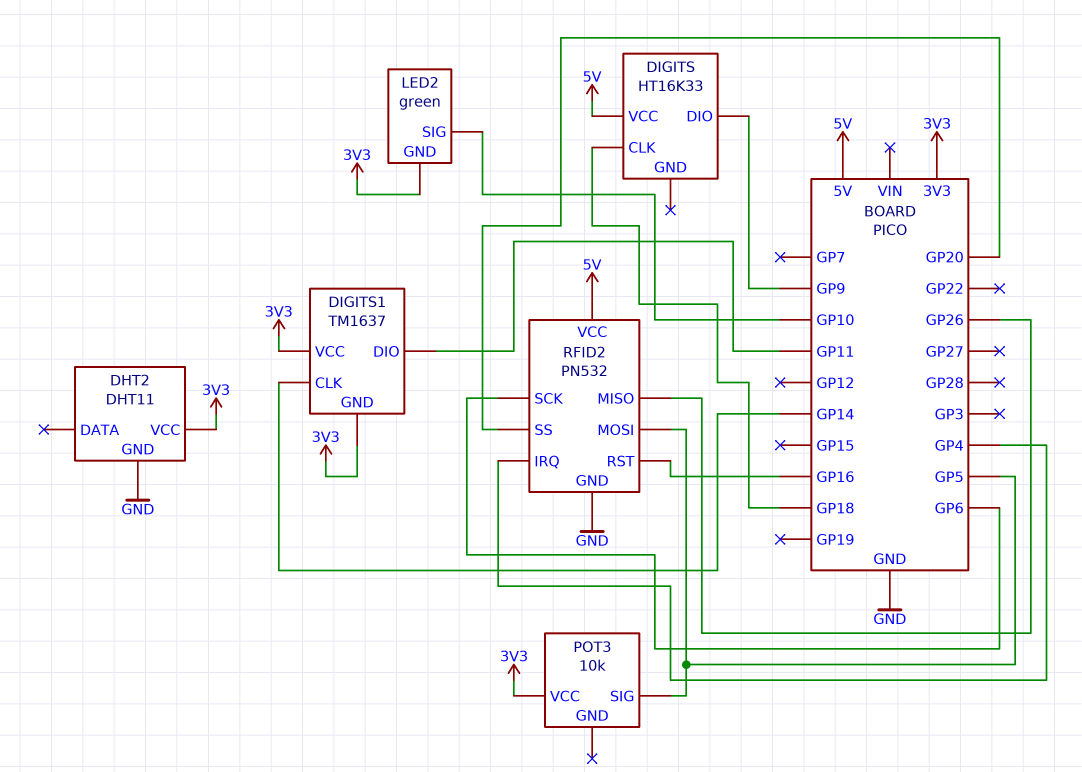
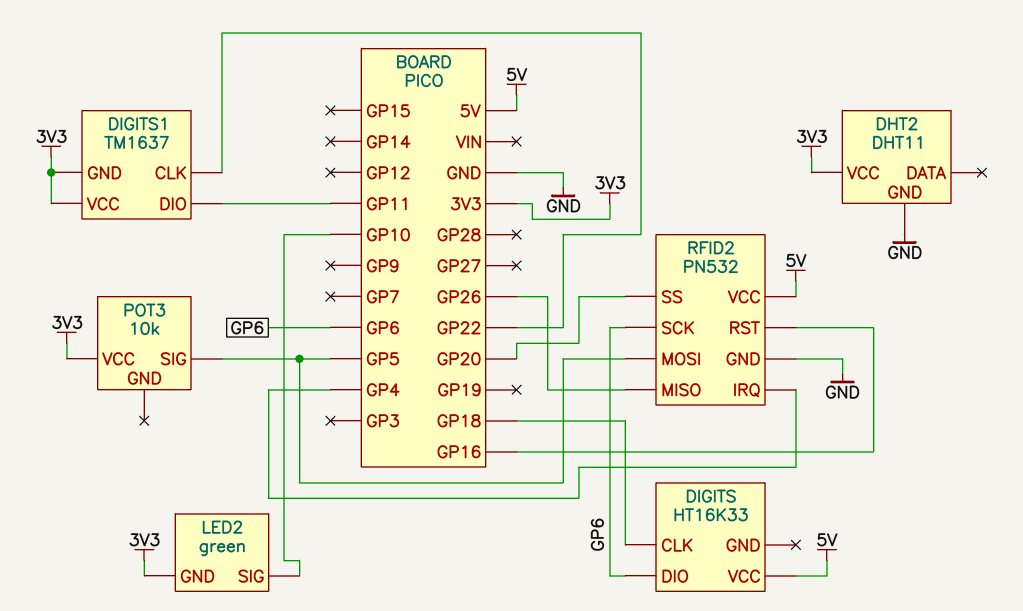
DIGITS pin DIO: GP9 -> GP6
DIGITS1 pin CLK: GP14 -> GP22

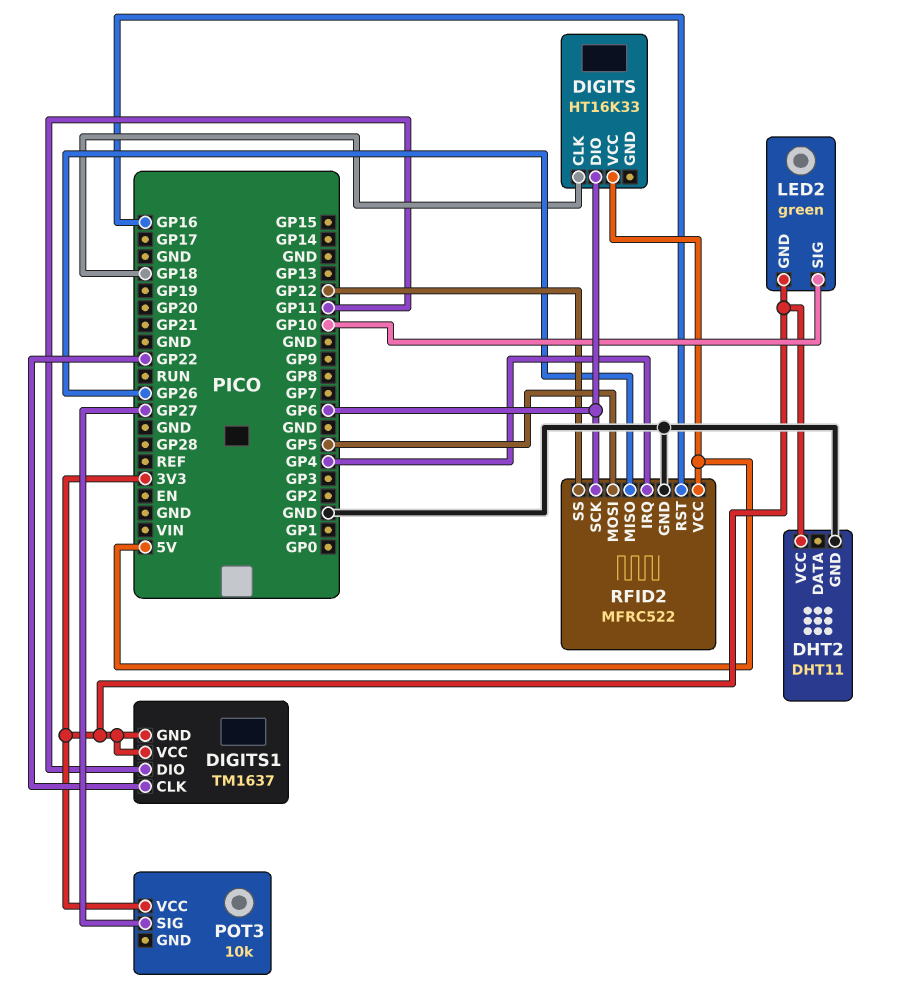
POT3 pin SIG: GP5 -> GP27
RFID2: PN532 -> MFRC522
RFID2 pin SS: GP20 -> GP12

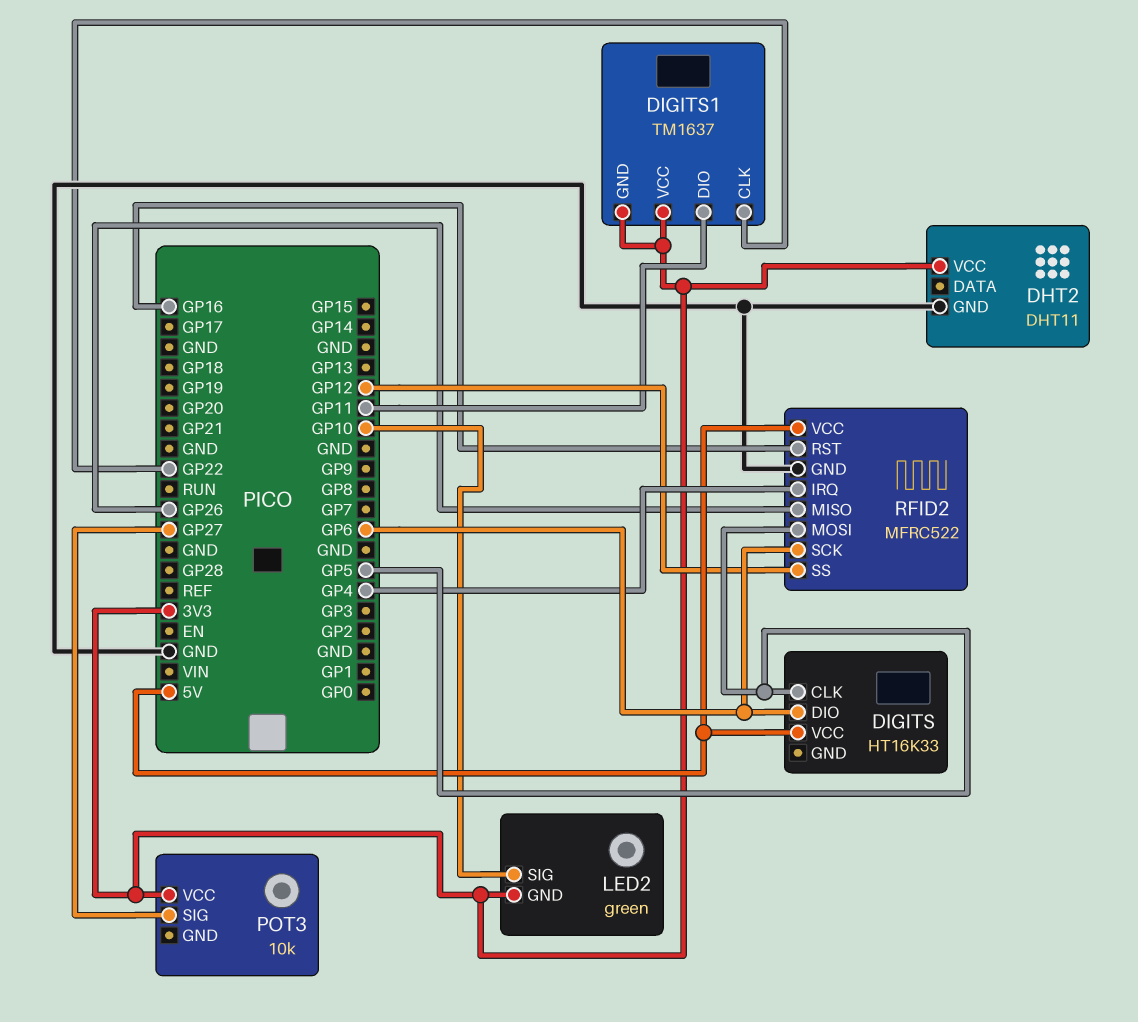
DIGITS pin CLK: GP18 -> GP5

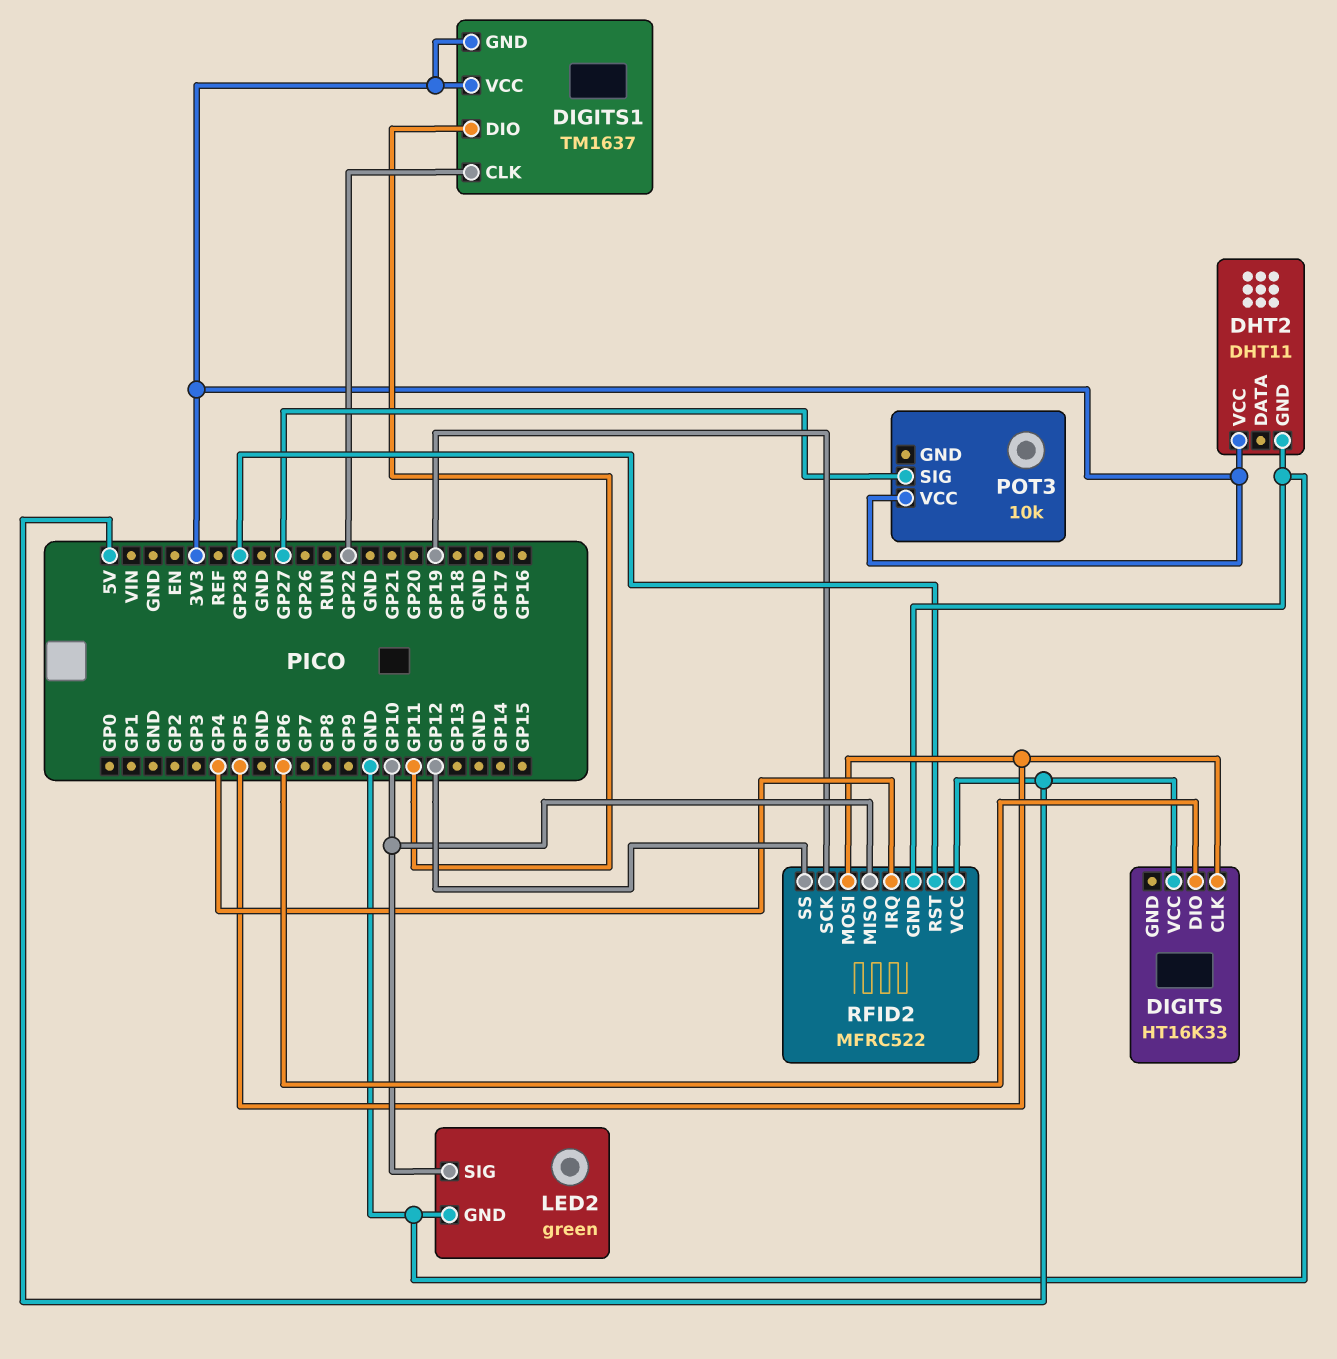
LED2 pin GND: 3V3 -> GND
RFID2 pin MISO: GP26 -> GP10
RFID2 pin RST: GP16 -> GP28
RFID2 pin SCK: GP6 -> GP19

